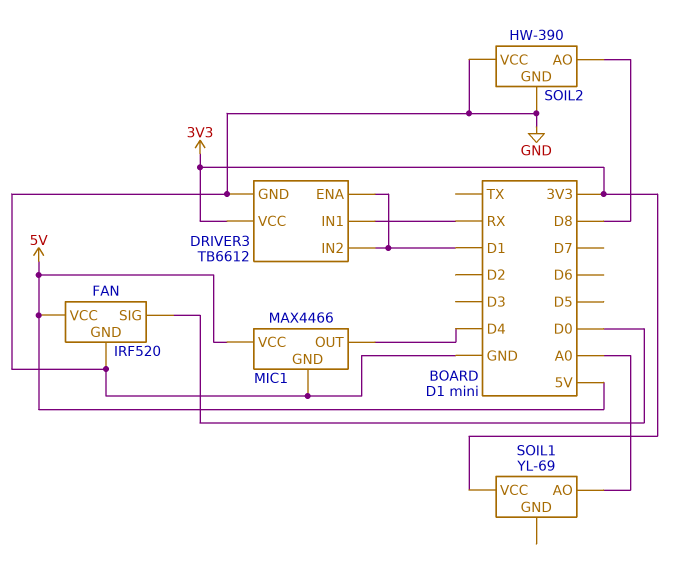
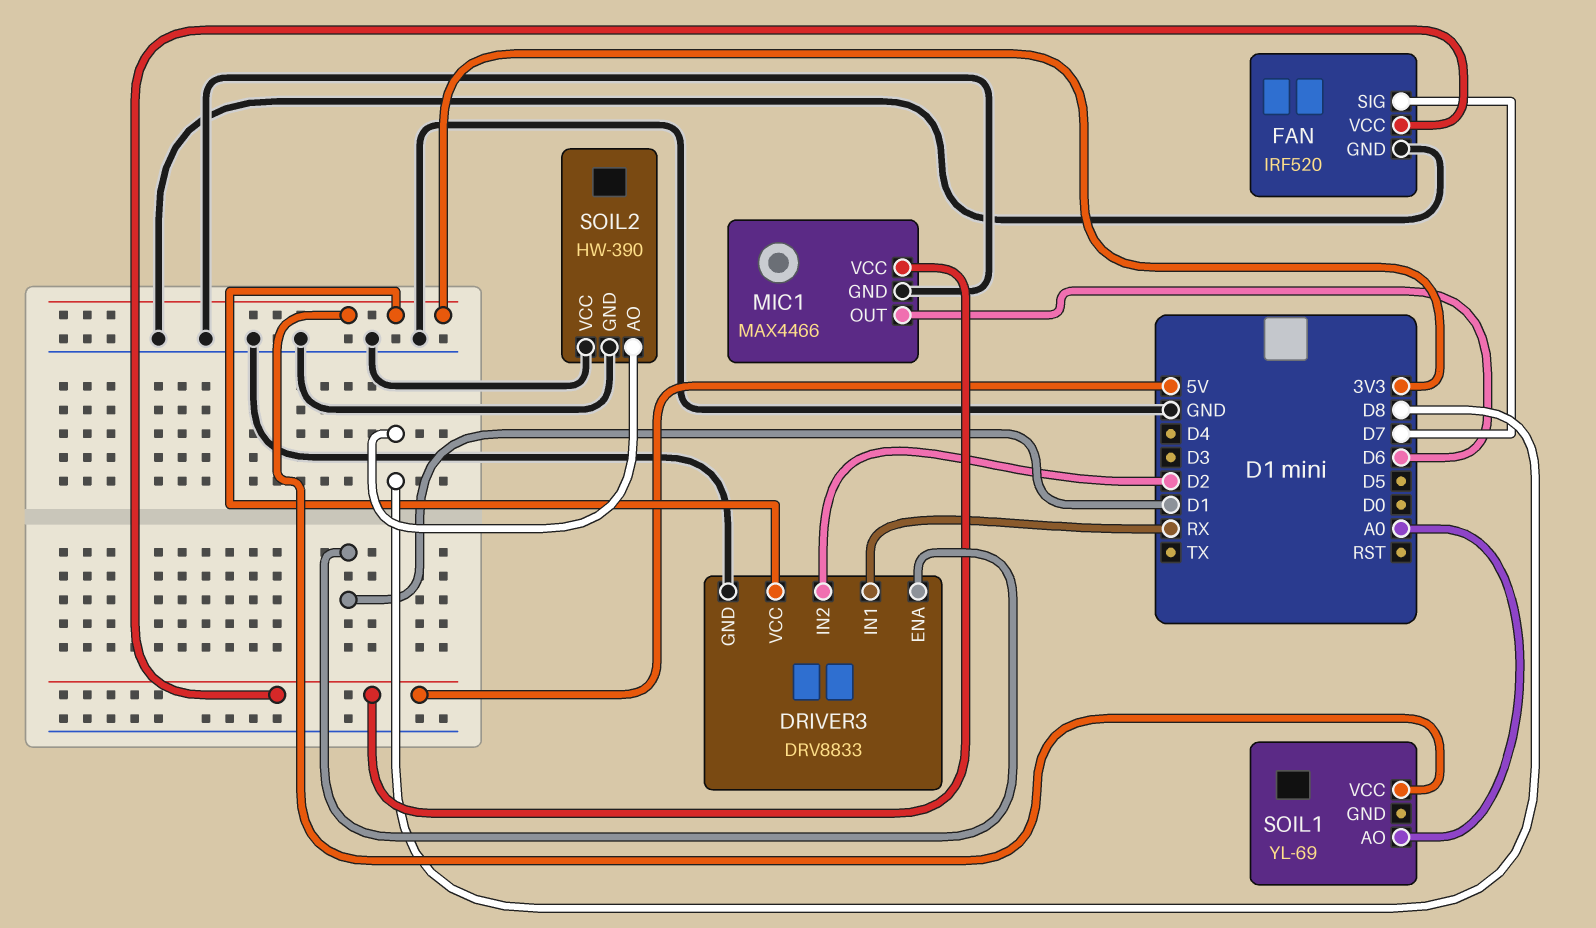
DRIVER3: TB6612 -> DRV8833
DRIVER3 pin IN2: D1 -> D2
FAN pin SIG: D0 -> D7
MIC1 pin OUT: D4 -> D6

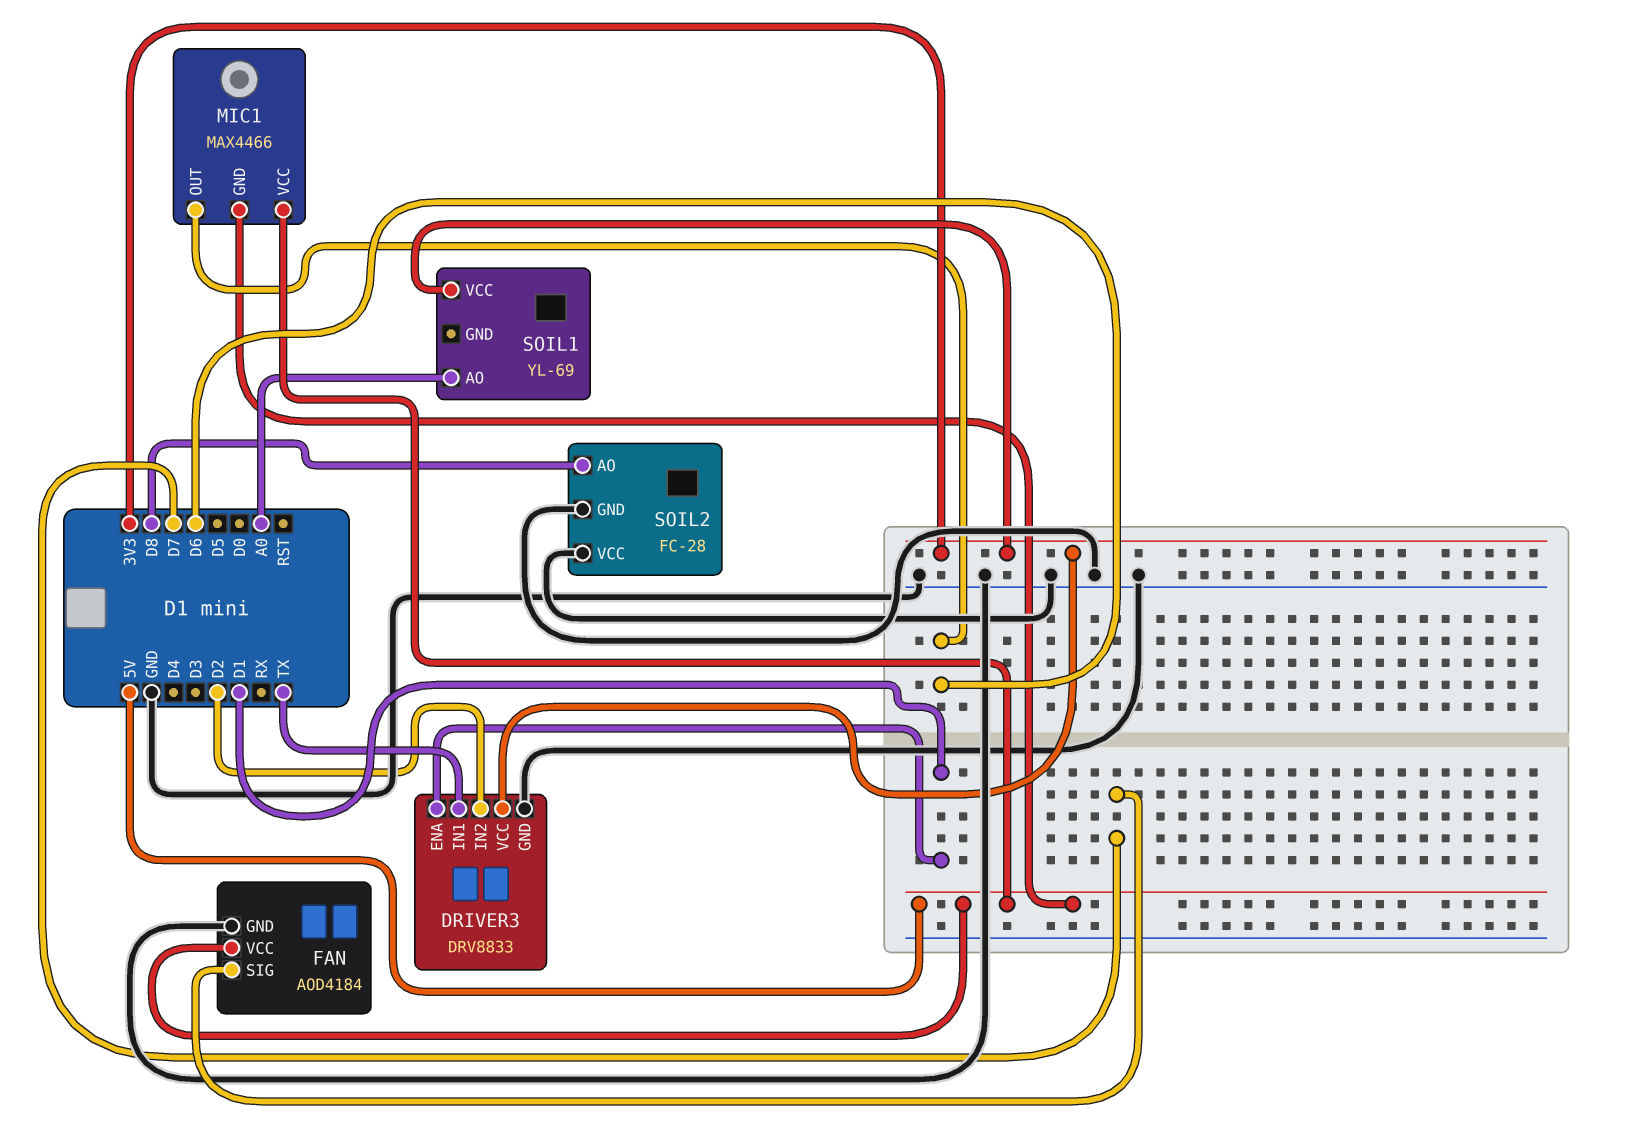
DRIVER3 pin IN1: RX -> TX
FAN: IRF520 -> AOD4184
MIC1 pin GND: GND -> 5V
SOIL2: HW-390 -> FC-28

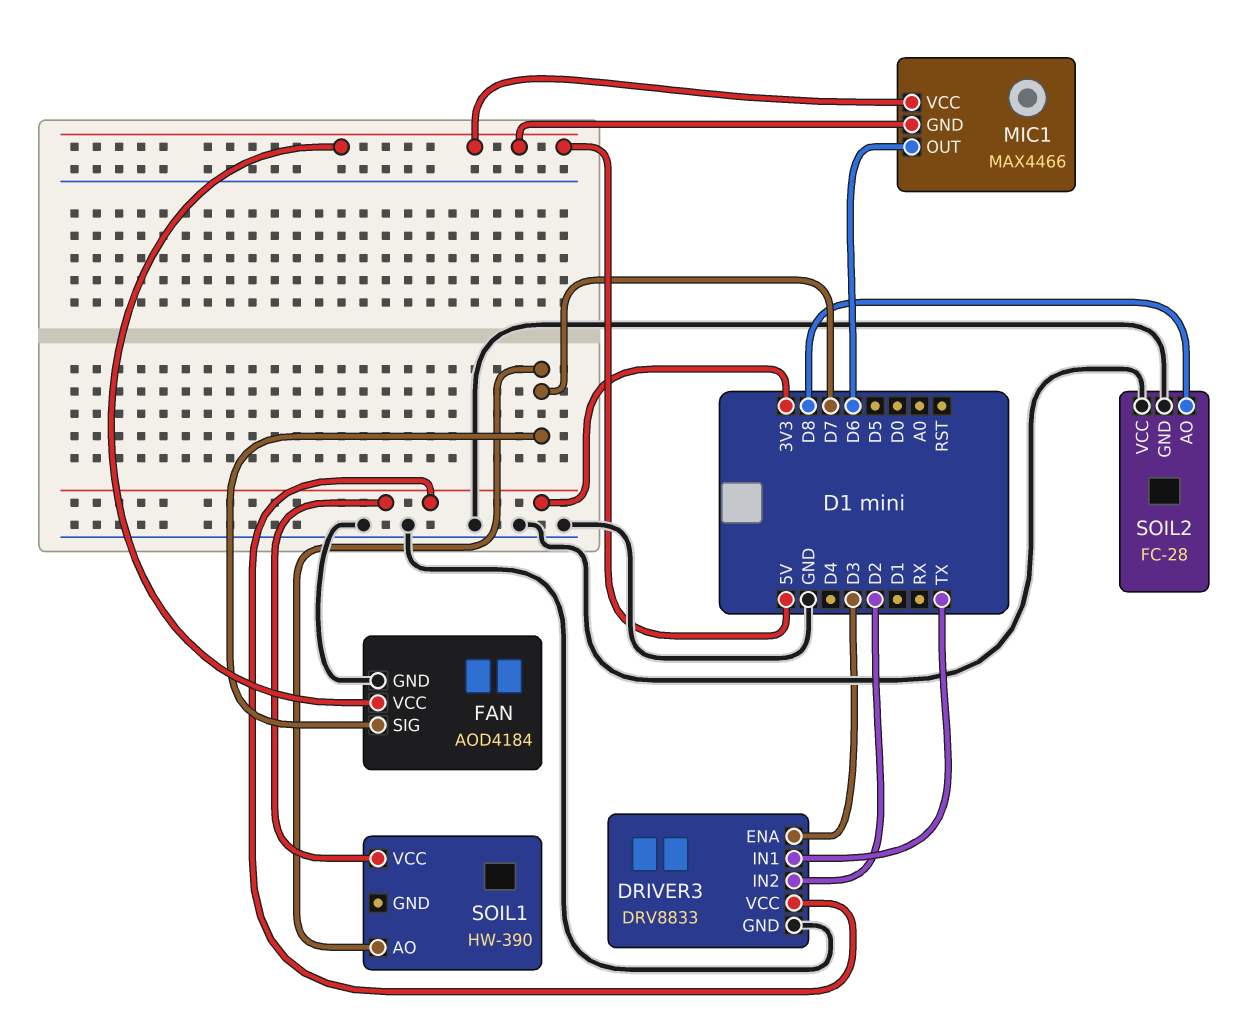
DRIVER3 pin ENA: D1 -> D3
SOIL1: YL-69 -> HW-390
SOIL1 pin AO: A0 -> D7

